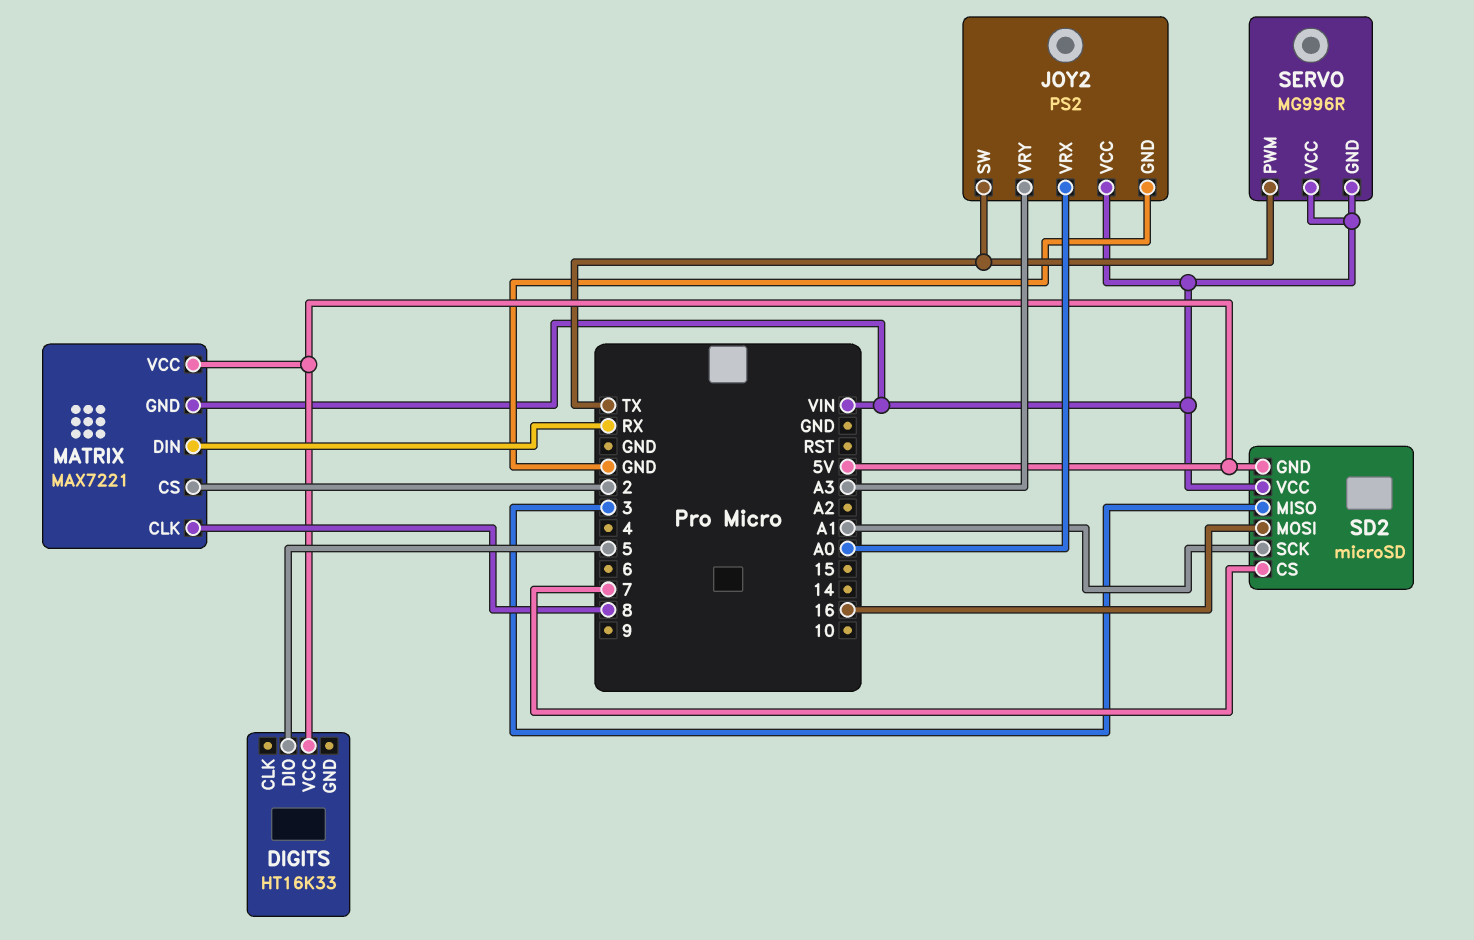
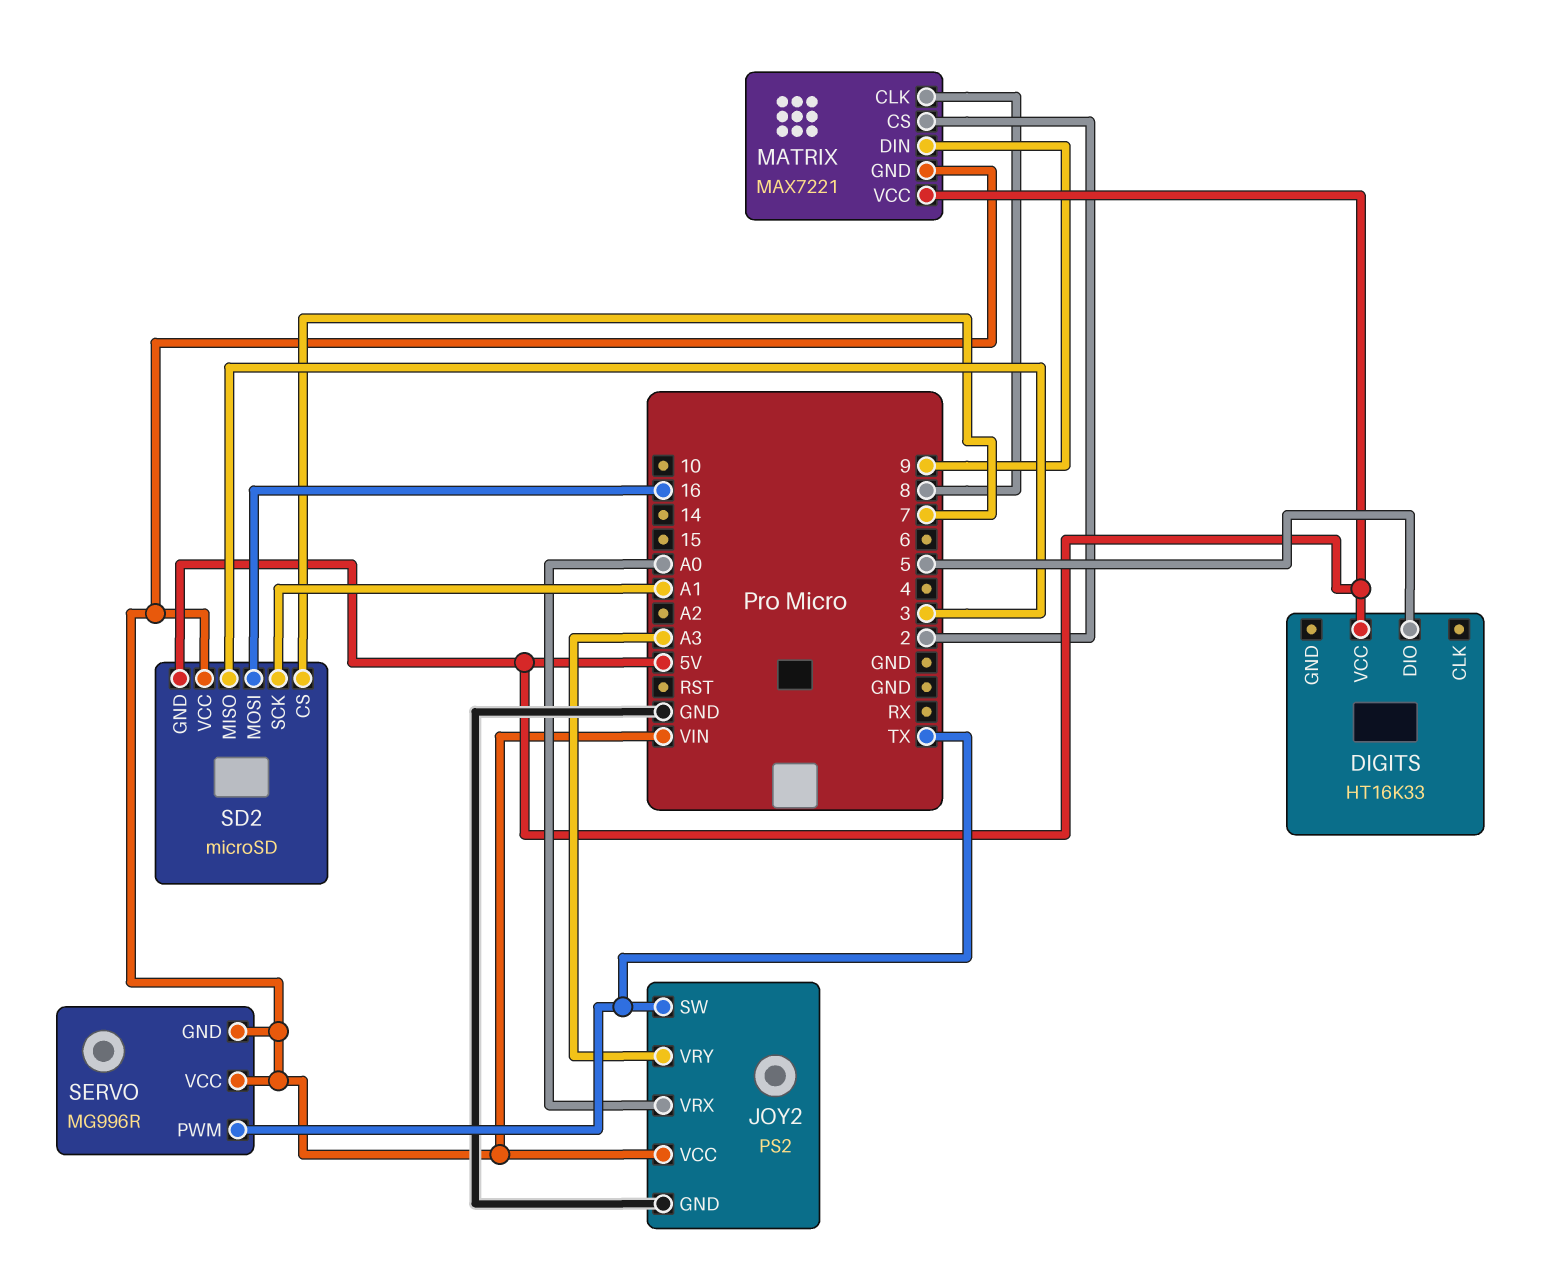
MATRIX pin DIN: RX -> 9

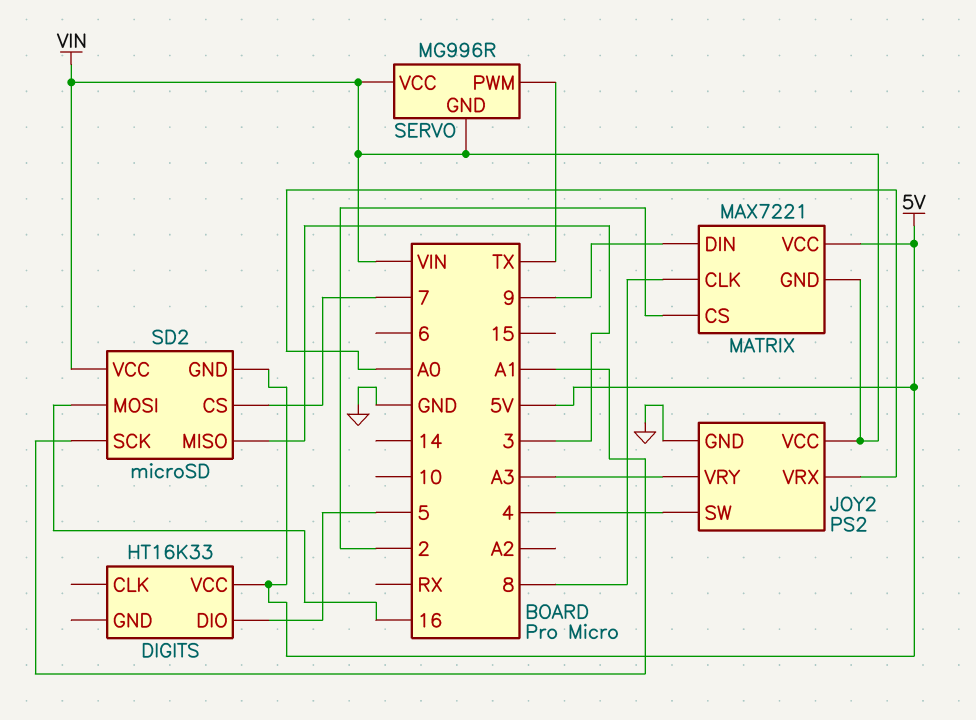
JOY2 pin SW: TX -> 4

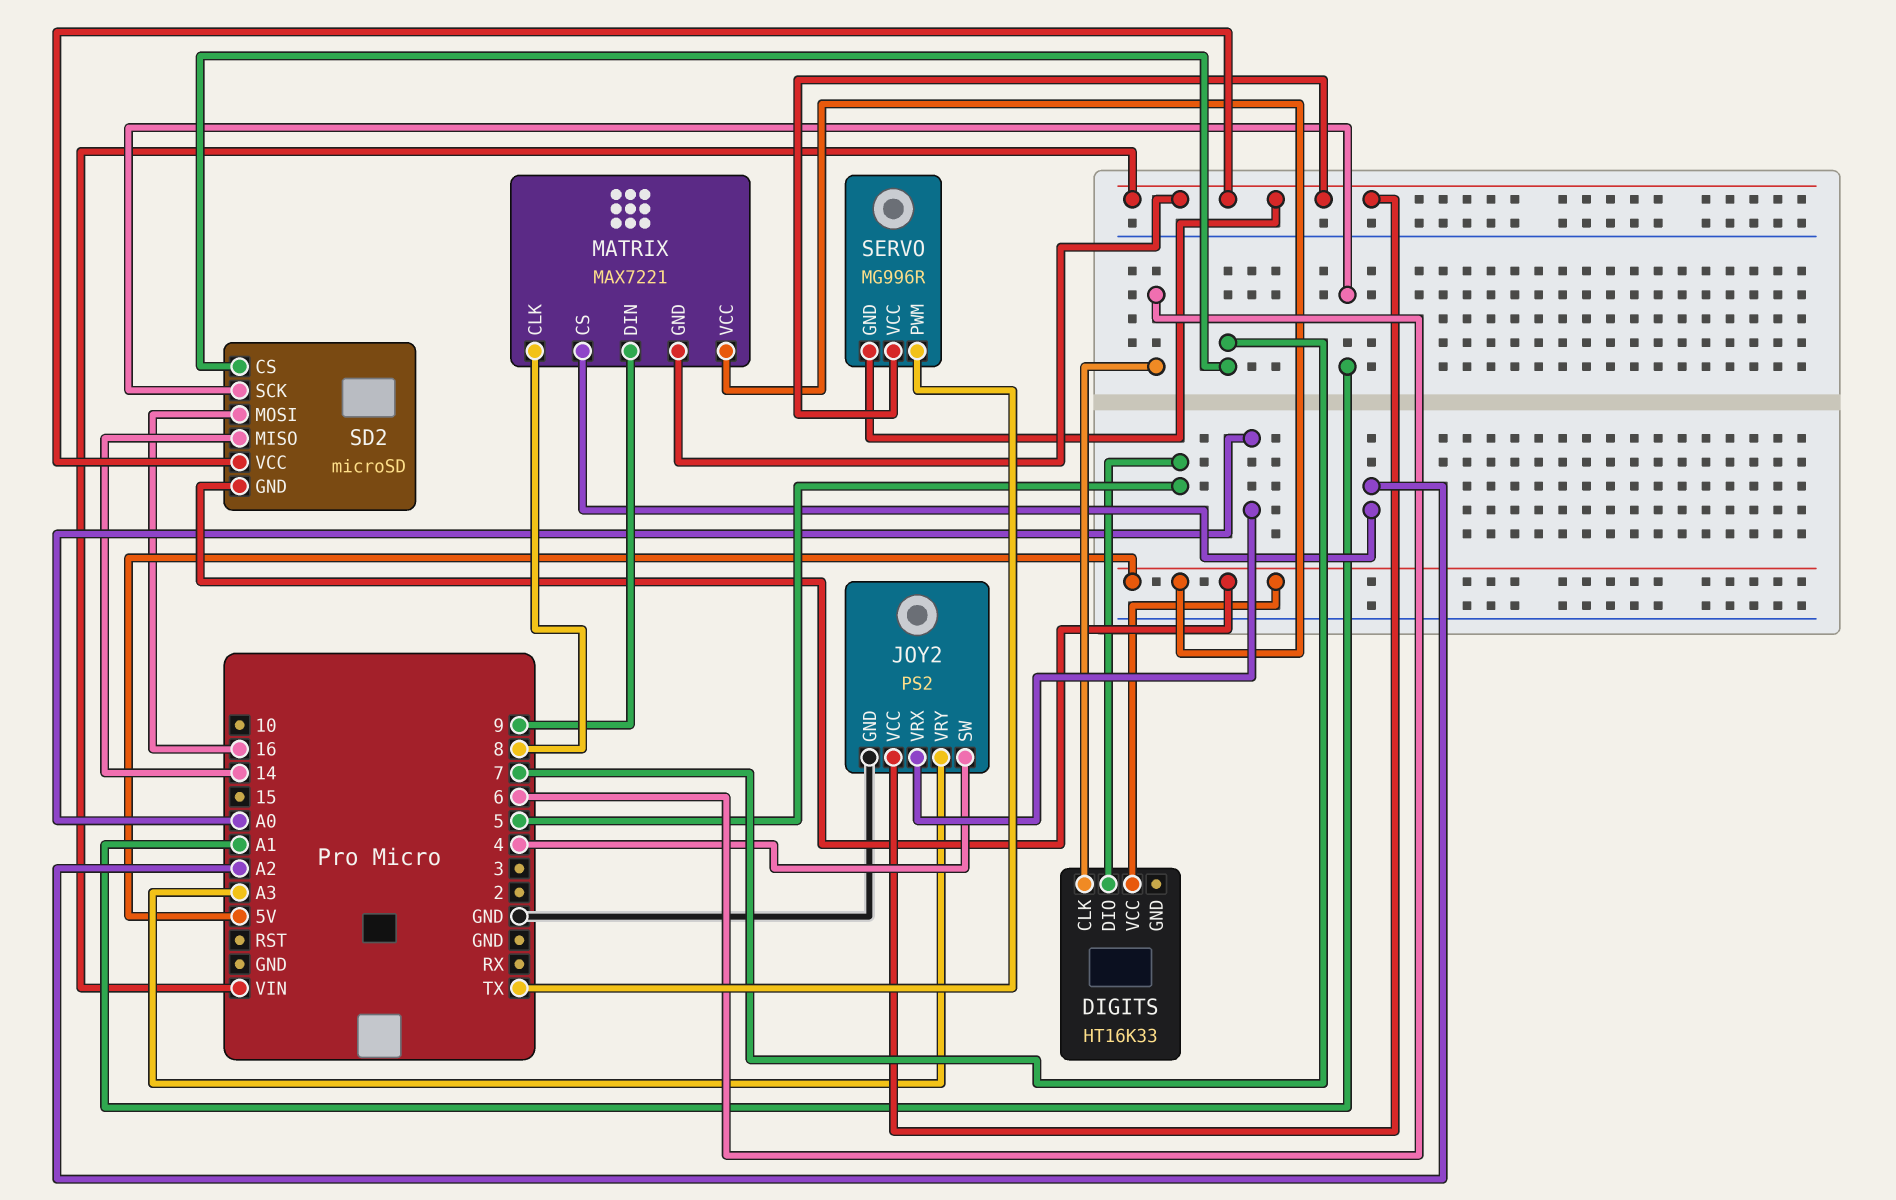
DIGITS pin CLK: none -> 6
MATRIX pin CS: 2 -> A2
SD2 pin MISO: 3 -> 14

